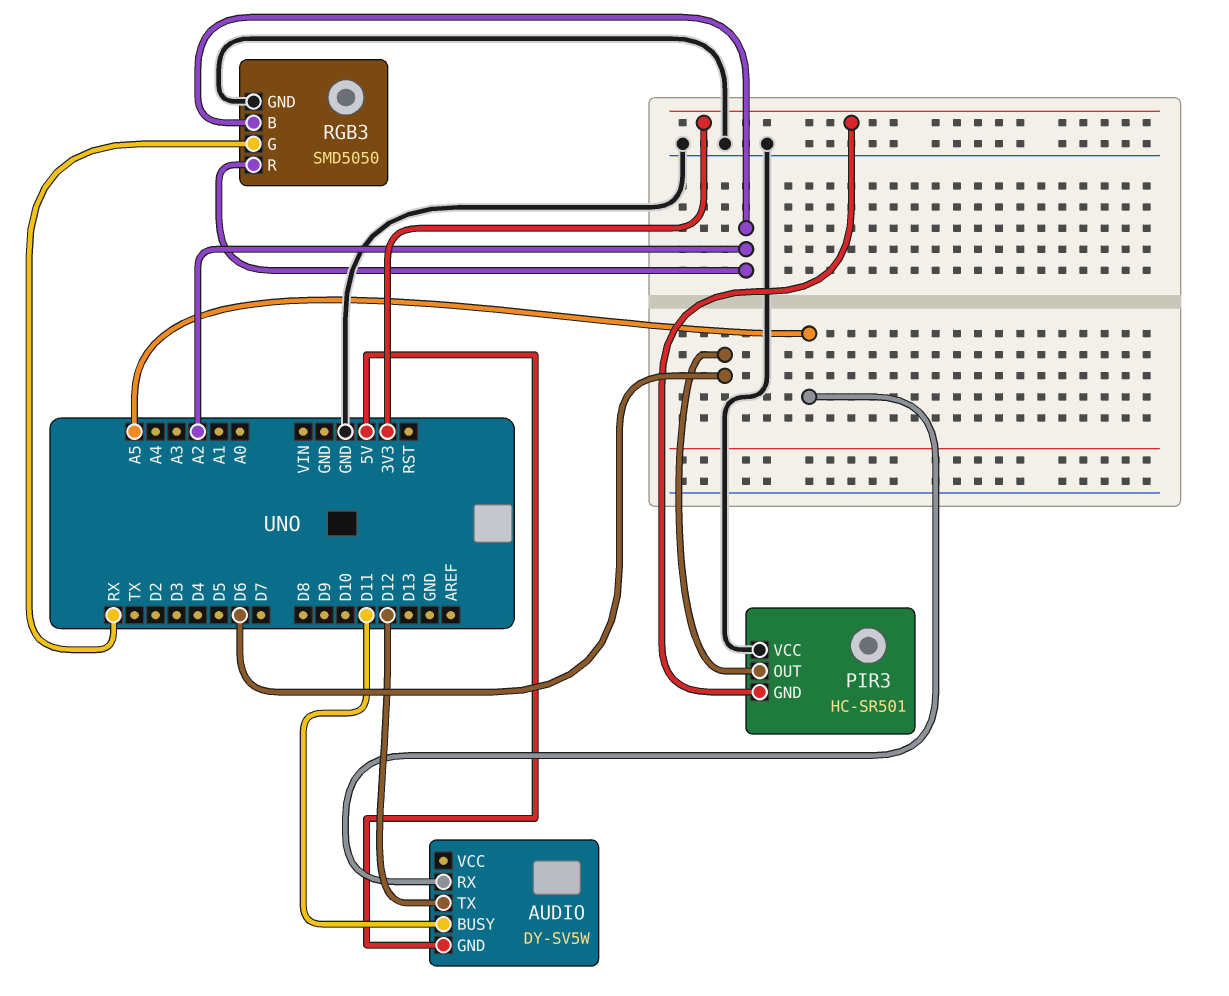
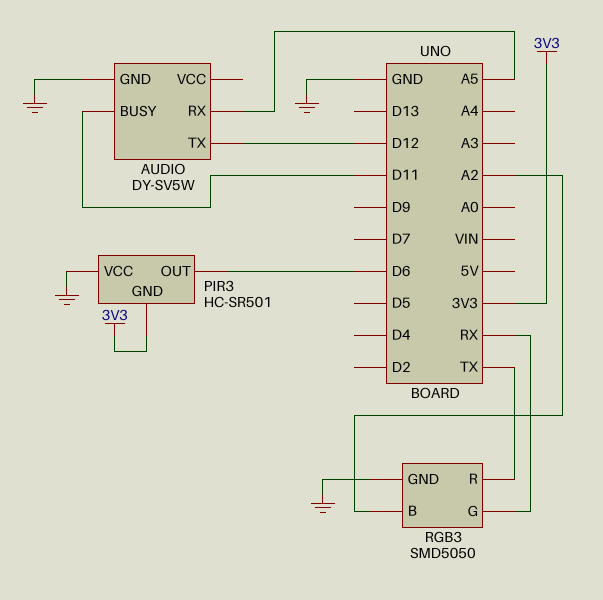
AUDIO pin GND: 5V -> GND
RGB3 pin R: A2 -> TX

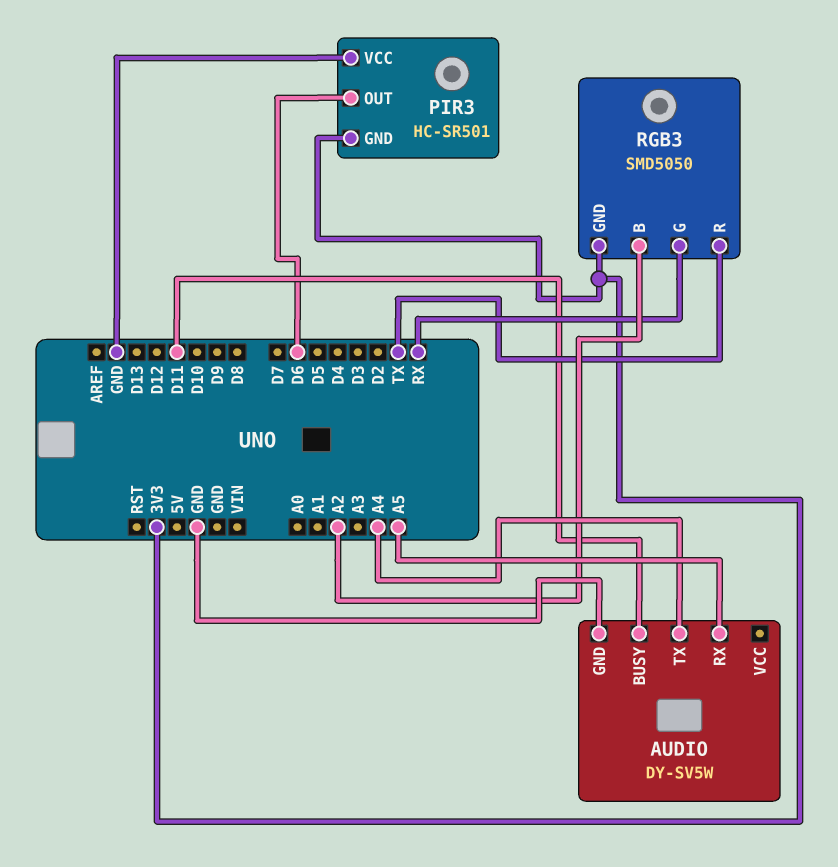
AUDIO pin TX: D12 -> A4
RGB3 pin GND: GND -> 3V3

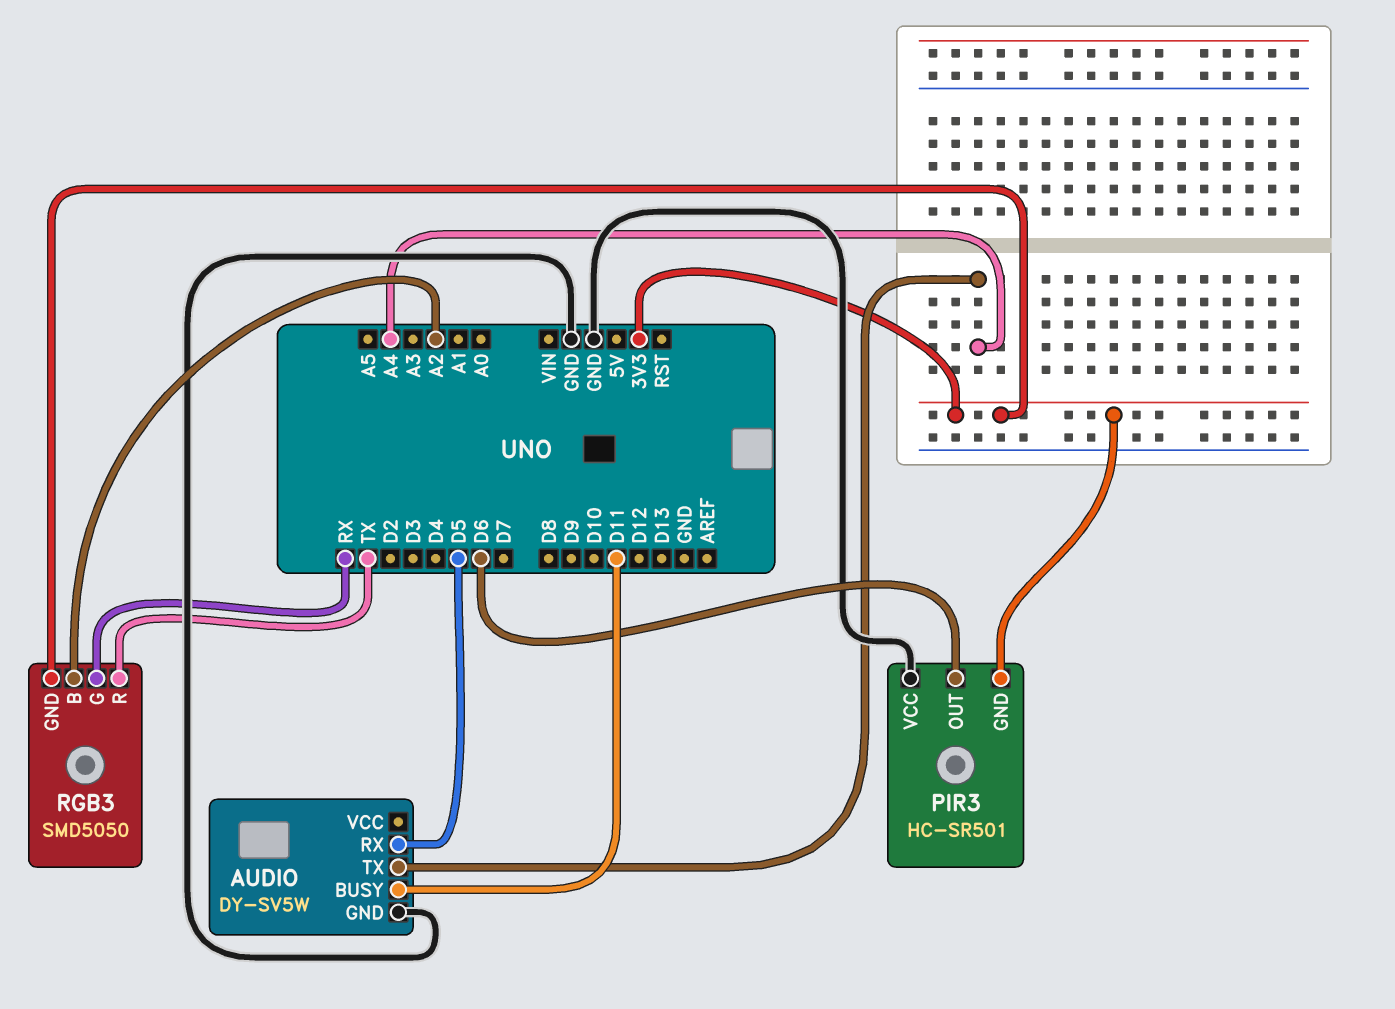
AUDIO pin RX: A5 -> D5

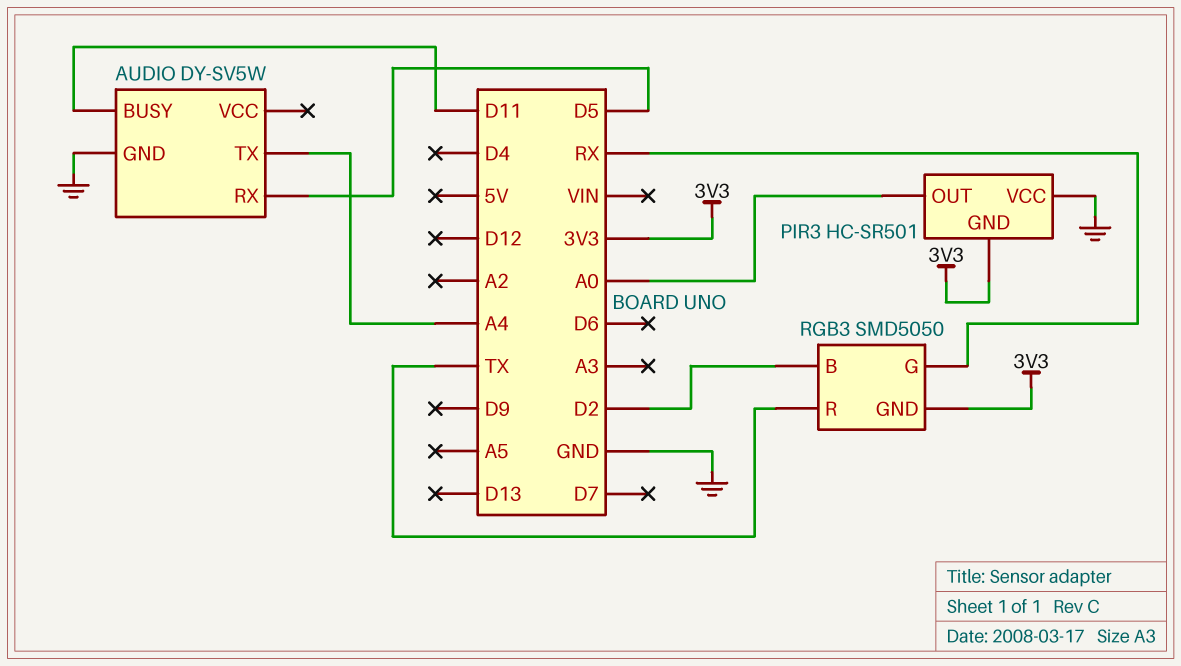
PIR3 pin OUT: D6 -> A0
RGB3 pin B: A2 -> D2

